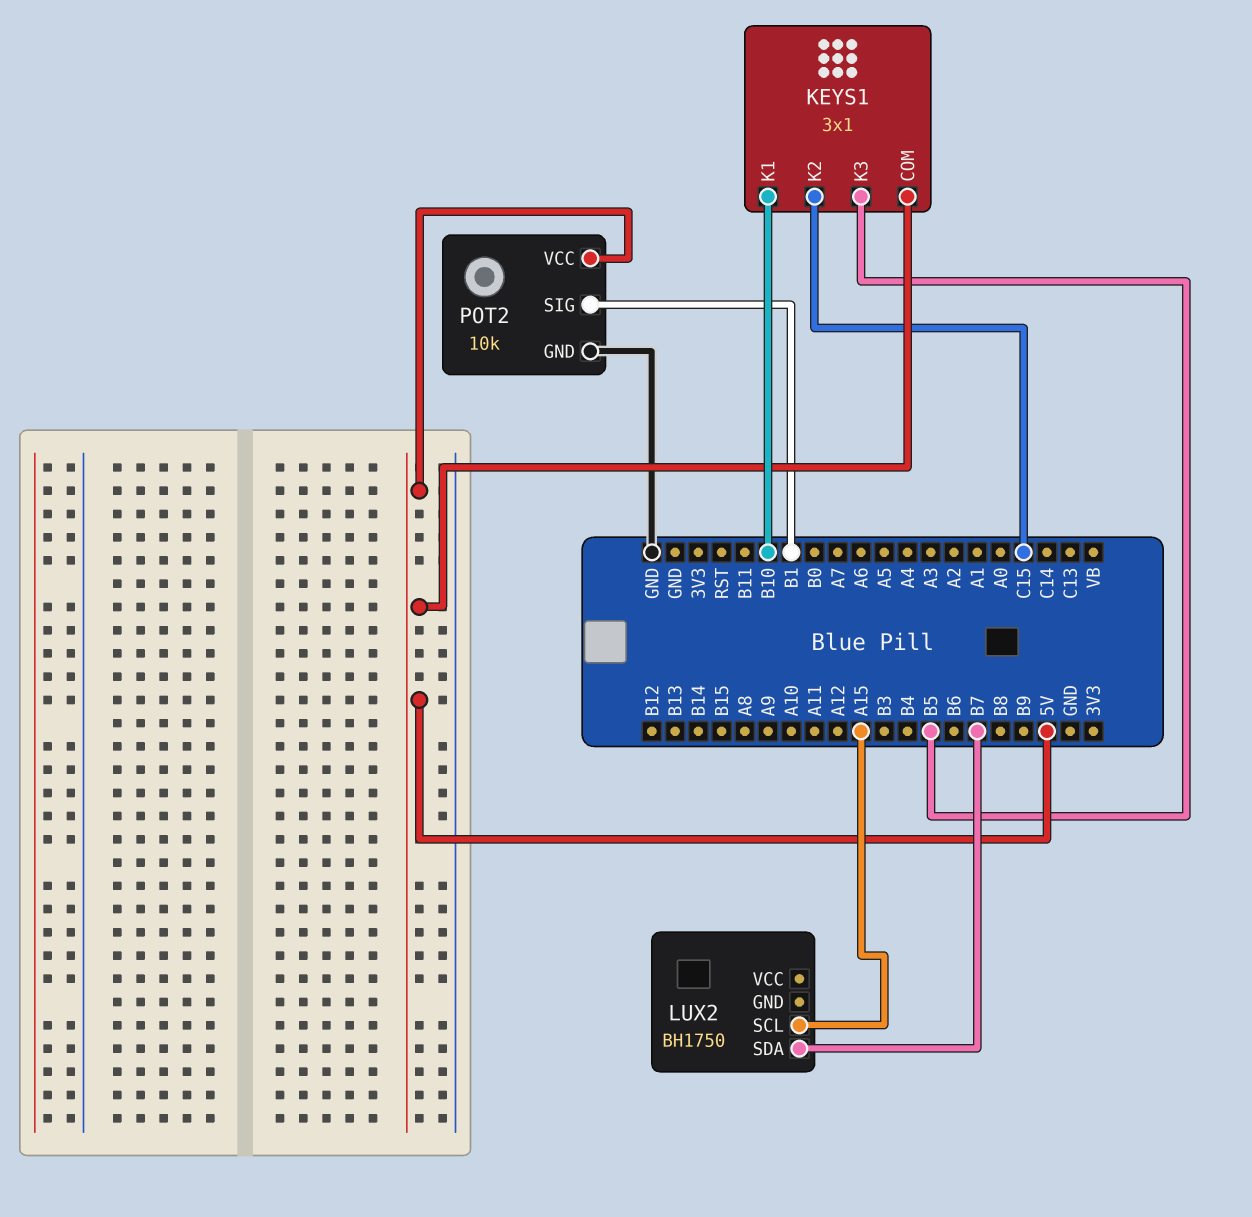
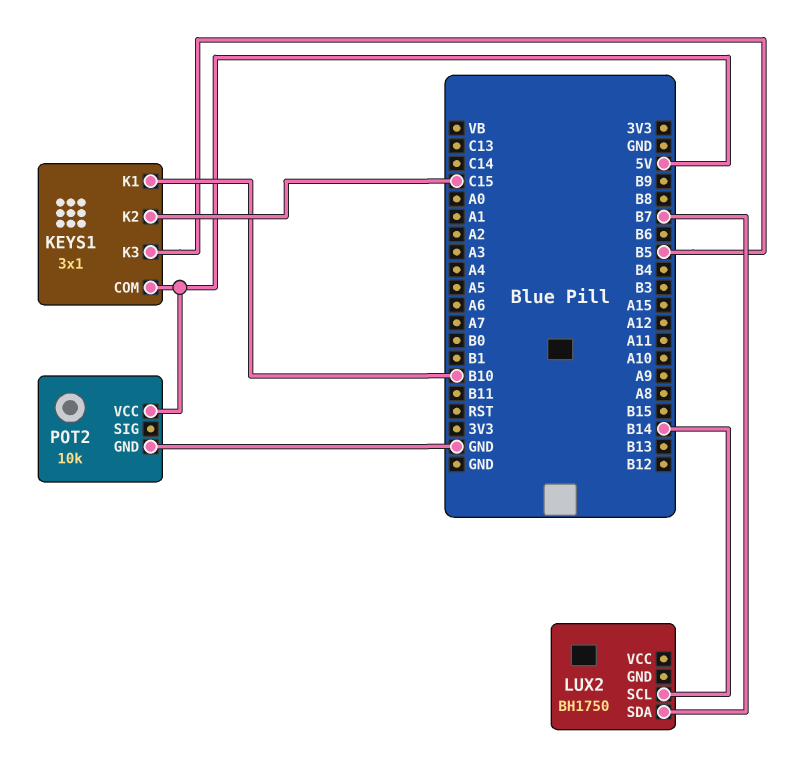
LUX2 pin SCL: A15 -> B14
POT2 pin SIG: B1 -> none

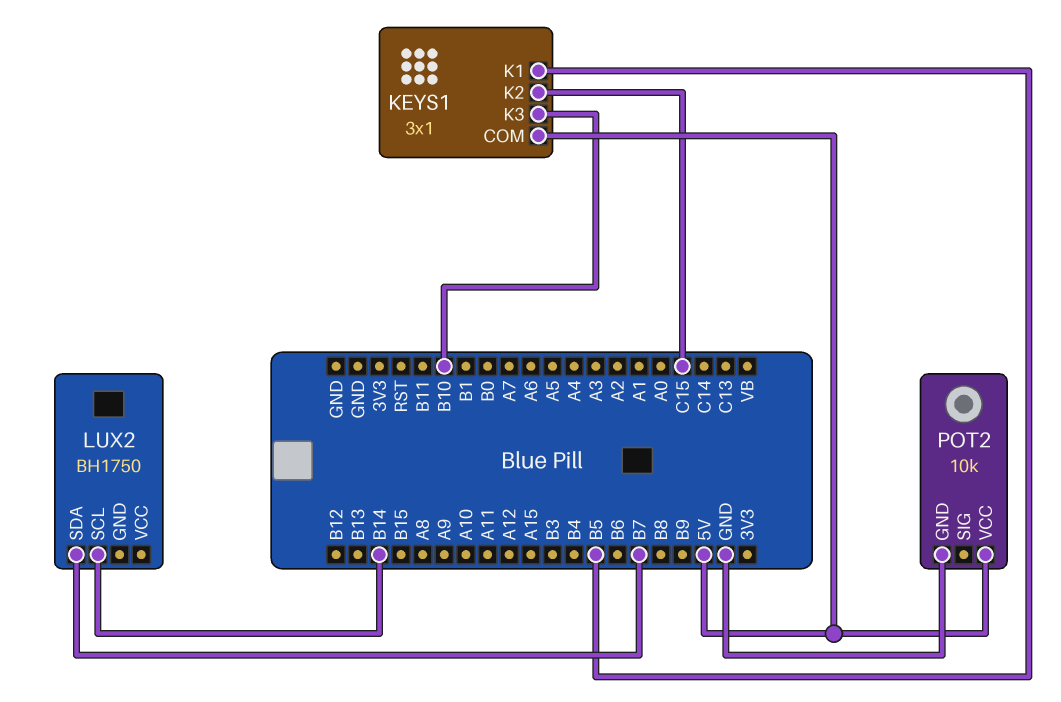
KEYS1 pin K1: B10 -> B5
KEYS1 pin K3: B5 -> B10

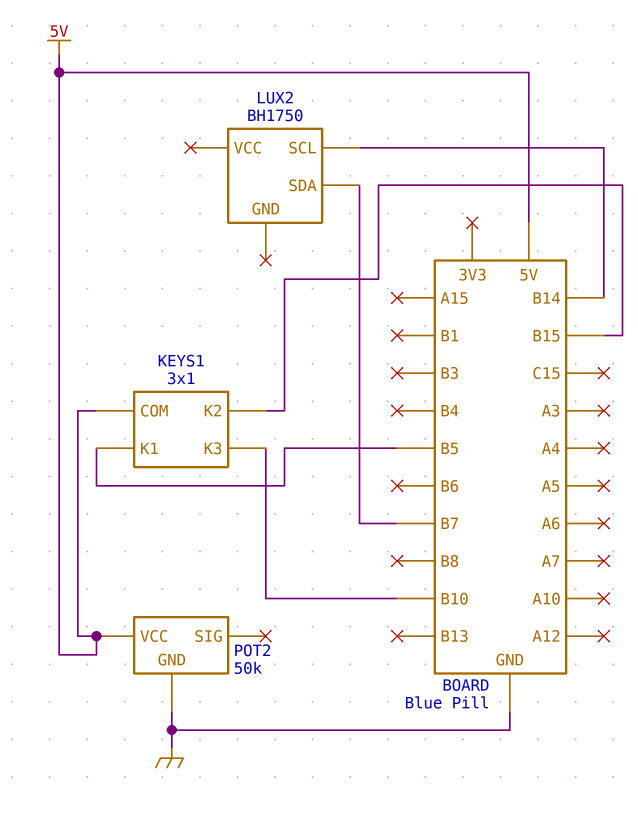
KEYS1 pin K2: C15 -> B15
POT2: 10k -> 50k

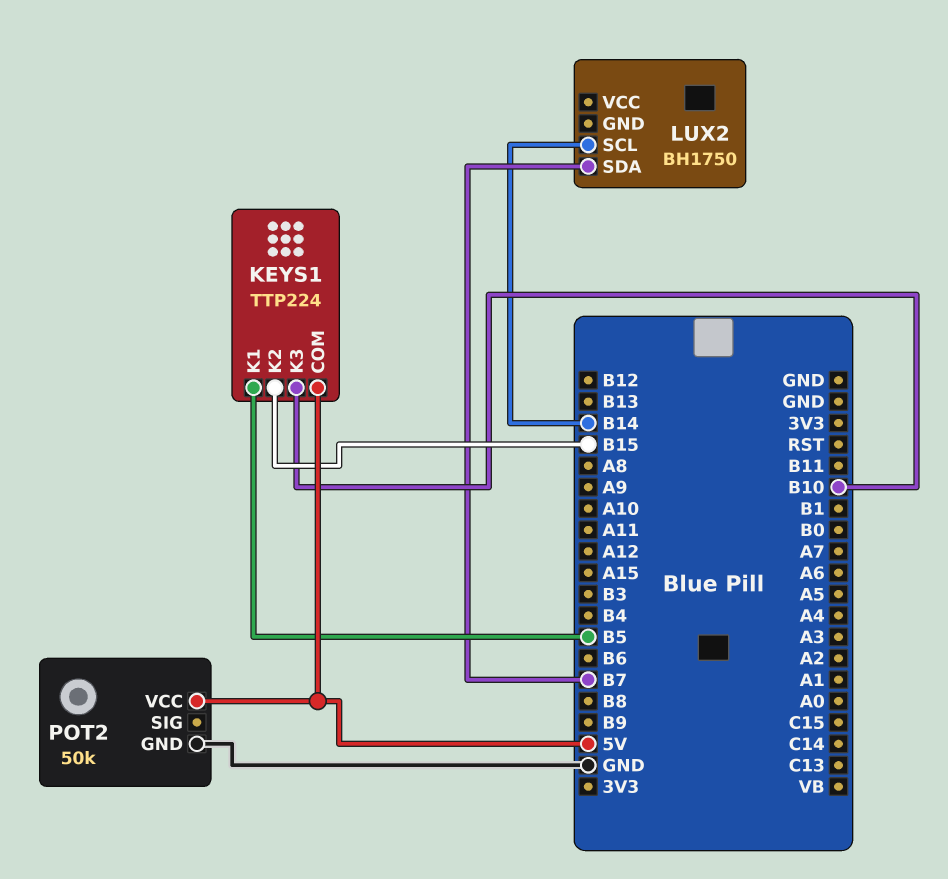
KEYS1: 3x1 -> TTP224

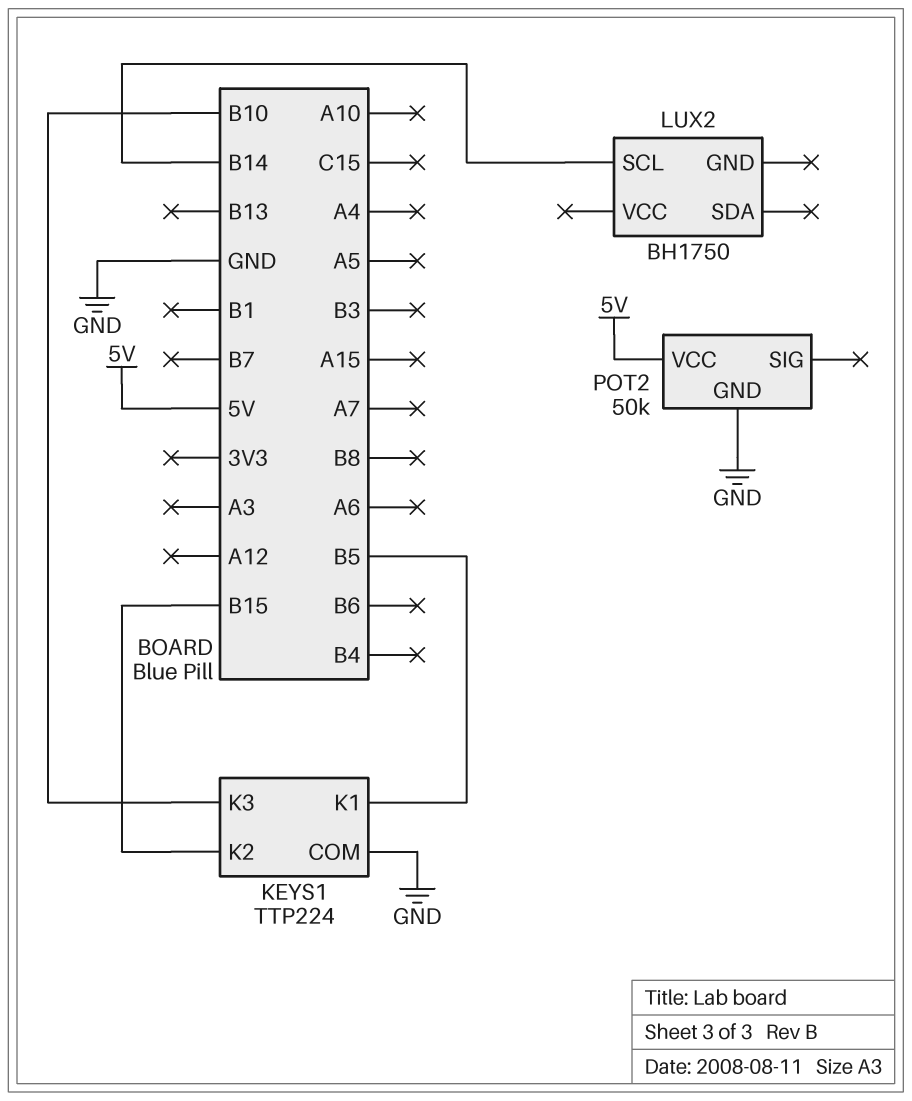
KEYS1 pin COM: 5V -> GND
LUX2 pin SDA: B7 -> none

